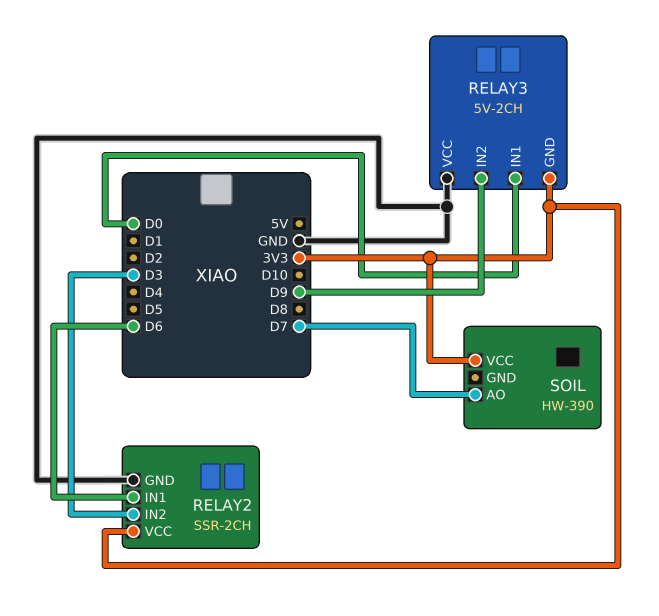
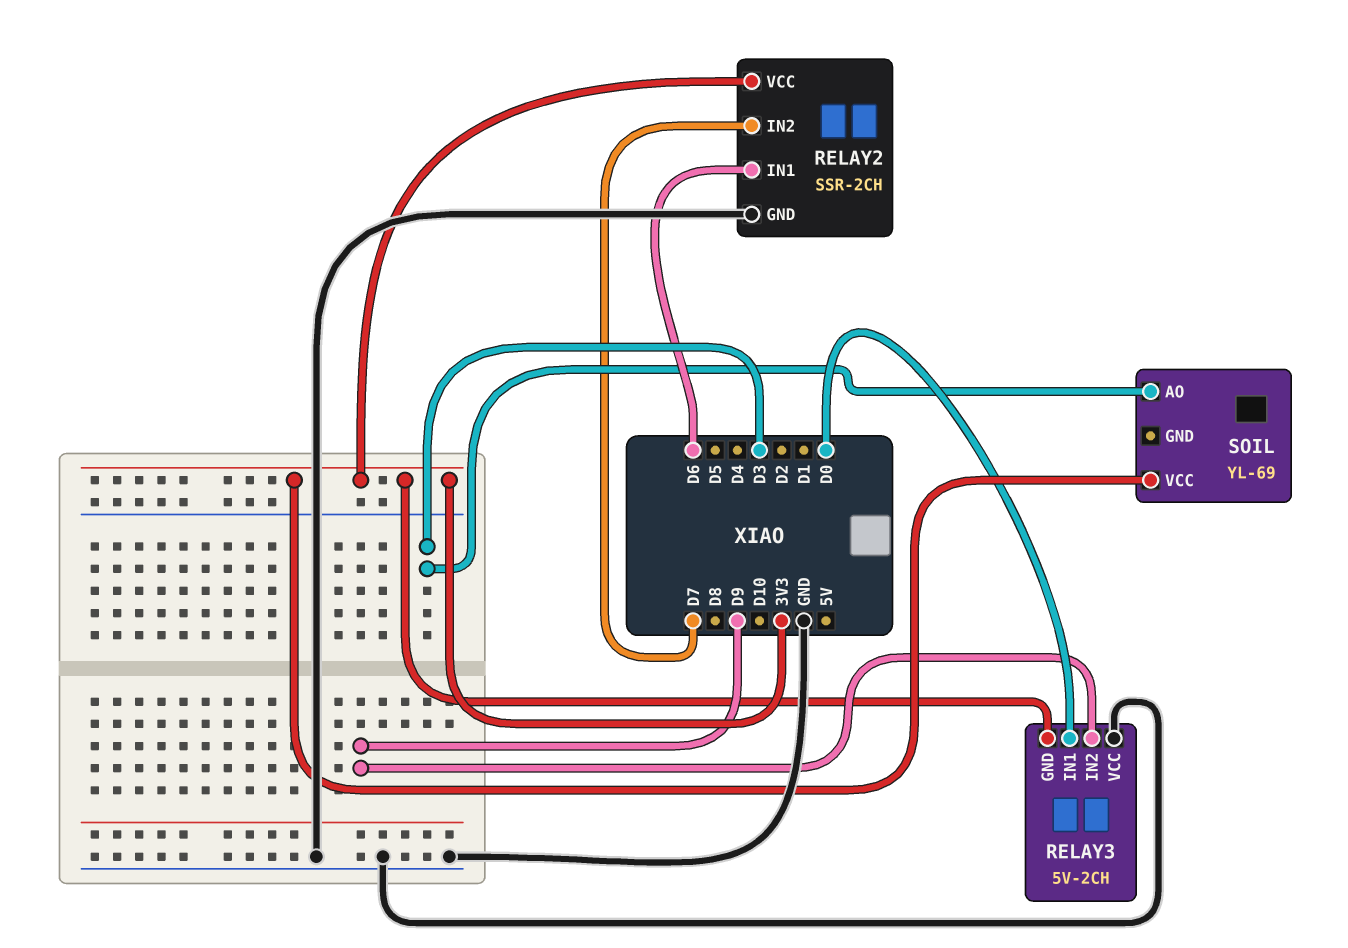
RELAY2 pin IN2: D3 -> D7
SOIL: HW-390 -> YL-69
SOIL pin AO: D7 -> D3

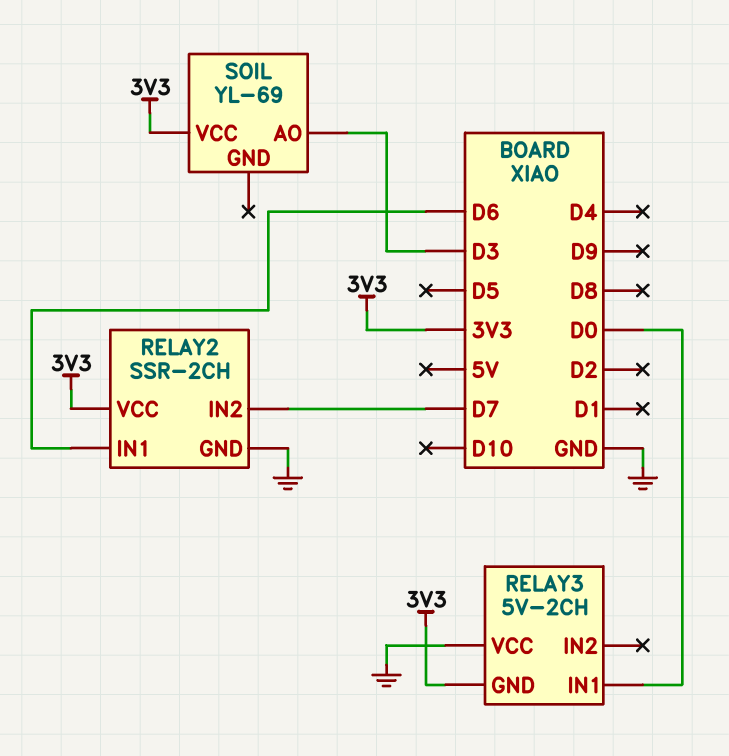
RELAY3 pin IN2: D9 -> none

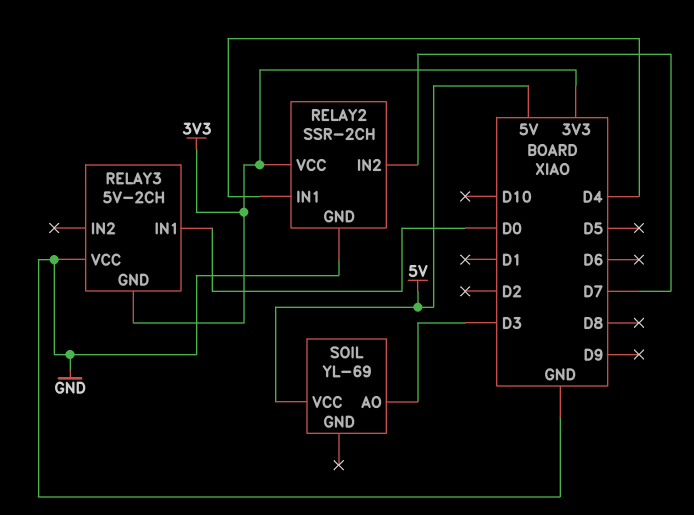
RELAY2 pin IN1: D6 -> D4
SOIL pin VCC: 3V3 -> 5V

